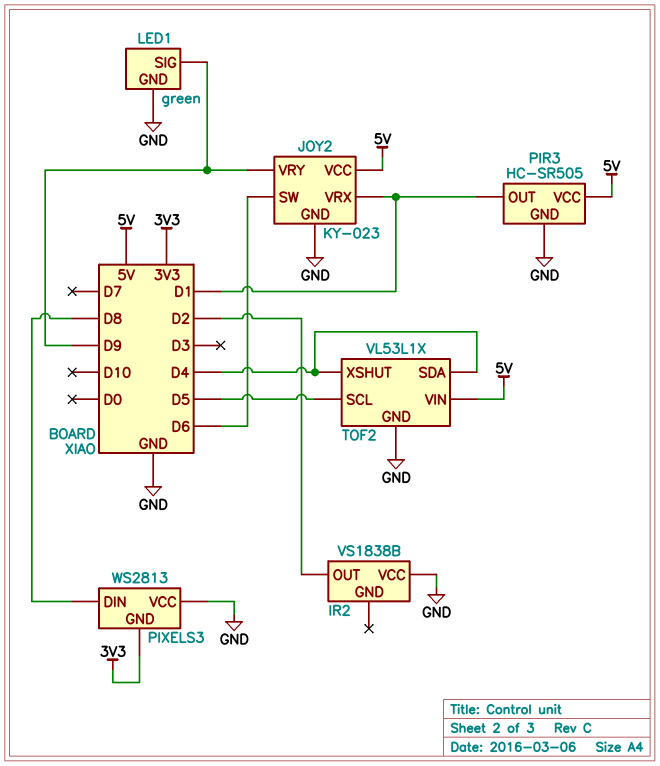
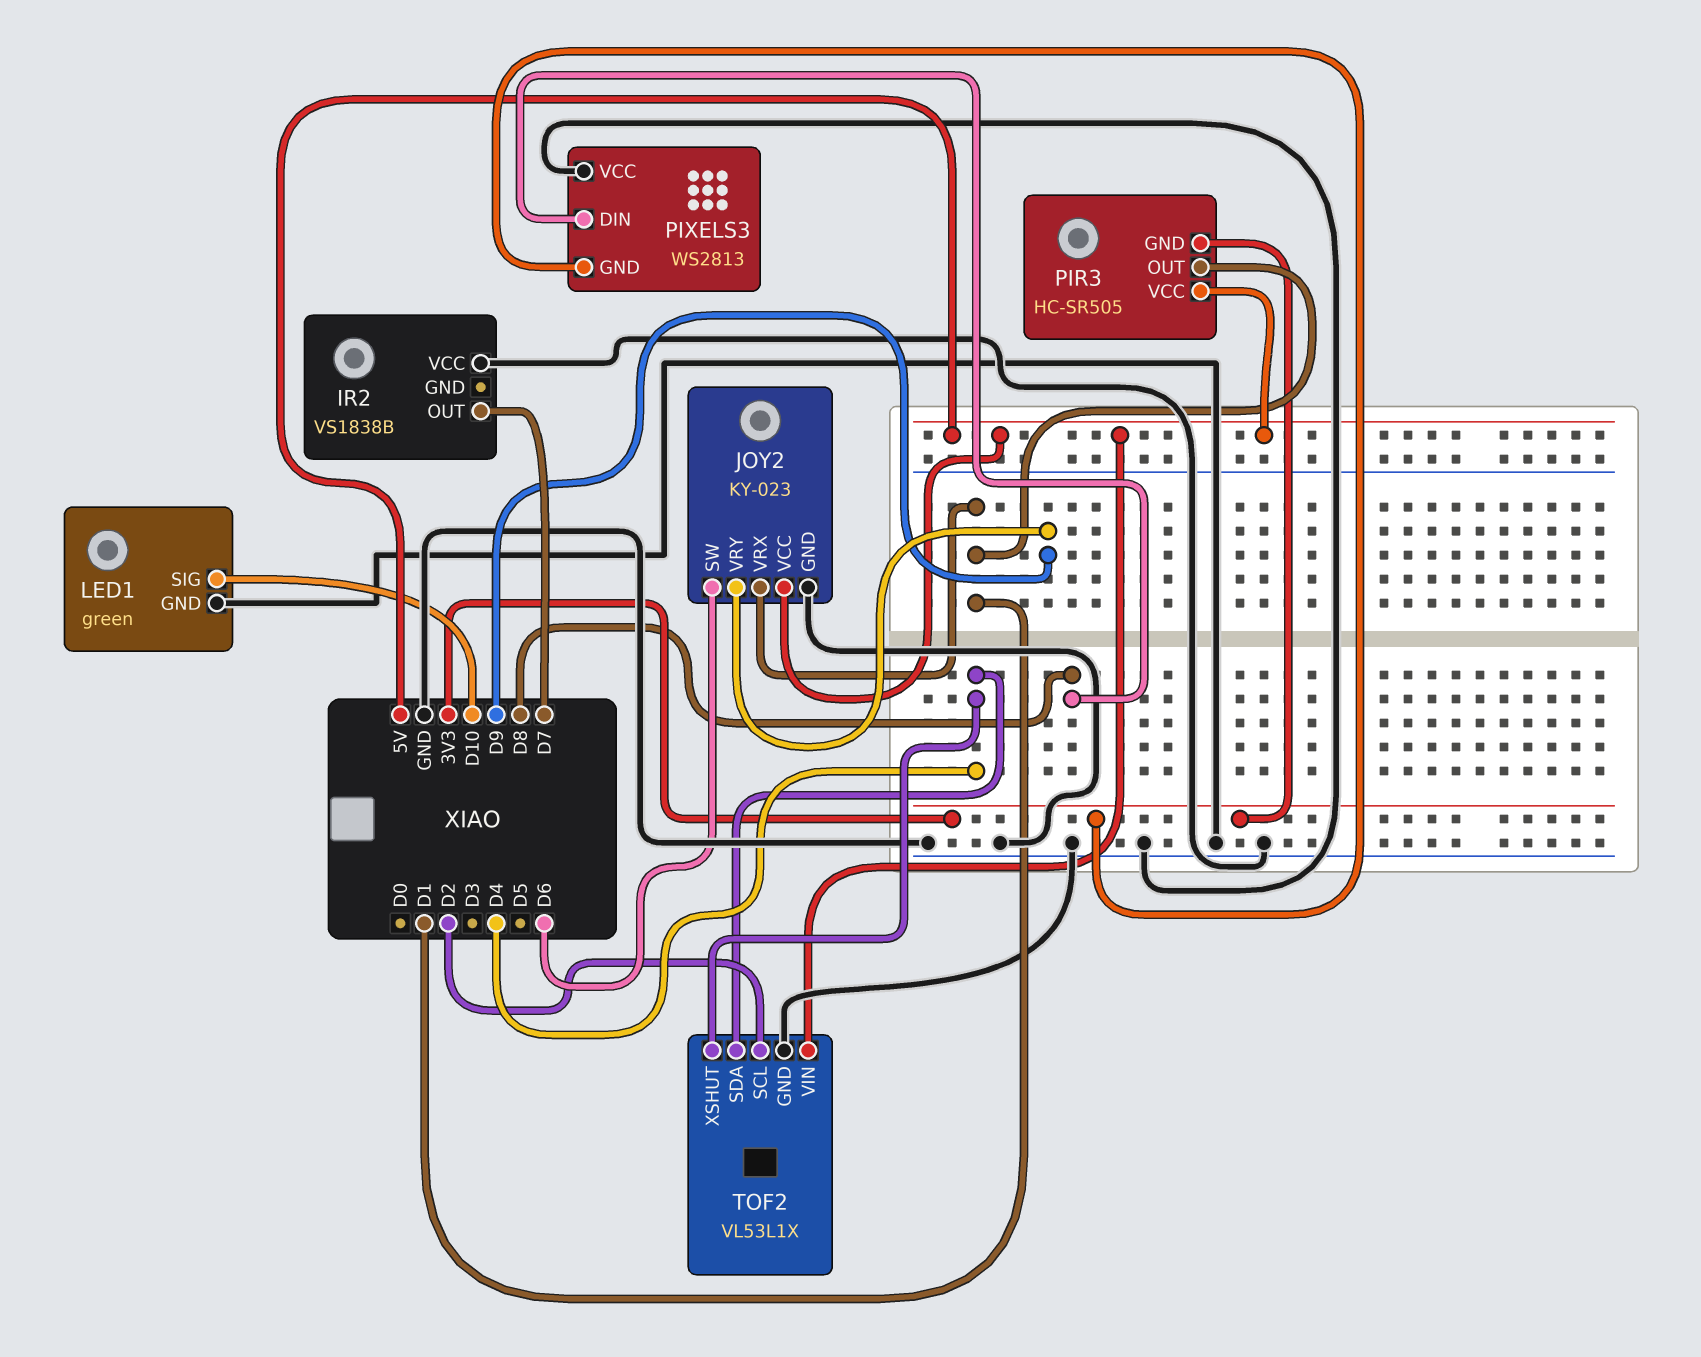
IR2 pin OUT: D2 -> D7
LED1 pin SIG: D9 -> D10
PIR3 pin GND: GND -> 3V3
TOF2 pin SCL: D5 -> D2

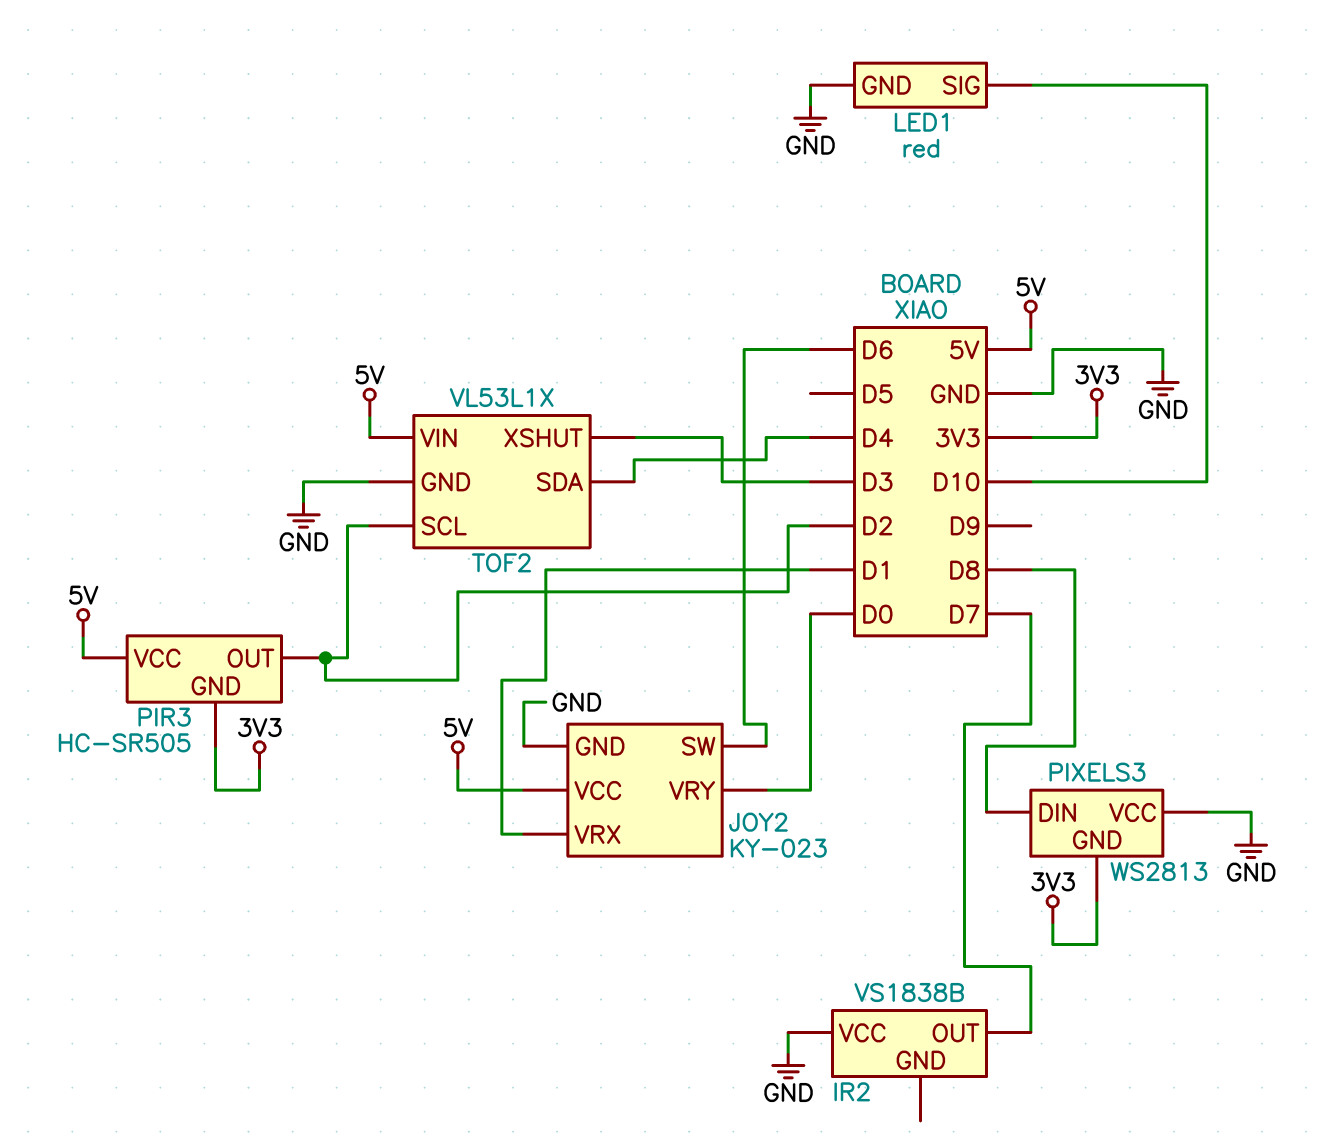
JOY2 pin VRY: D9 -> D0
LED1: green -> red
PIR3 pin OUT: D1 -> D2
TOF2 pin XSHUT: D4 -> D3

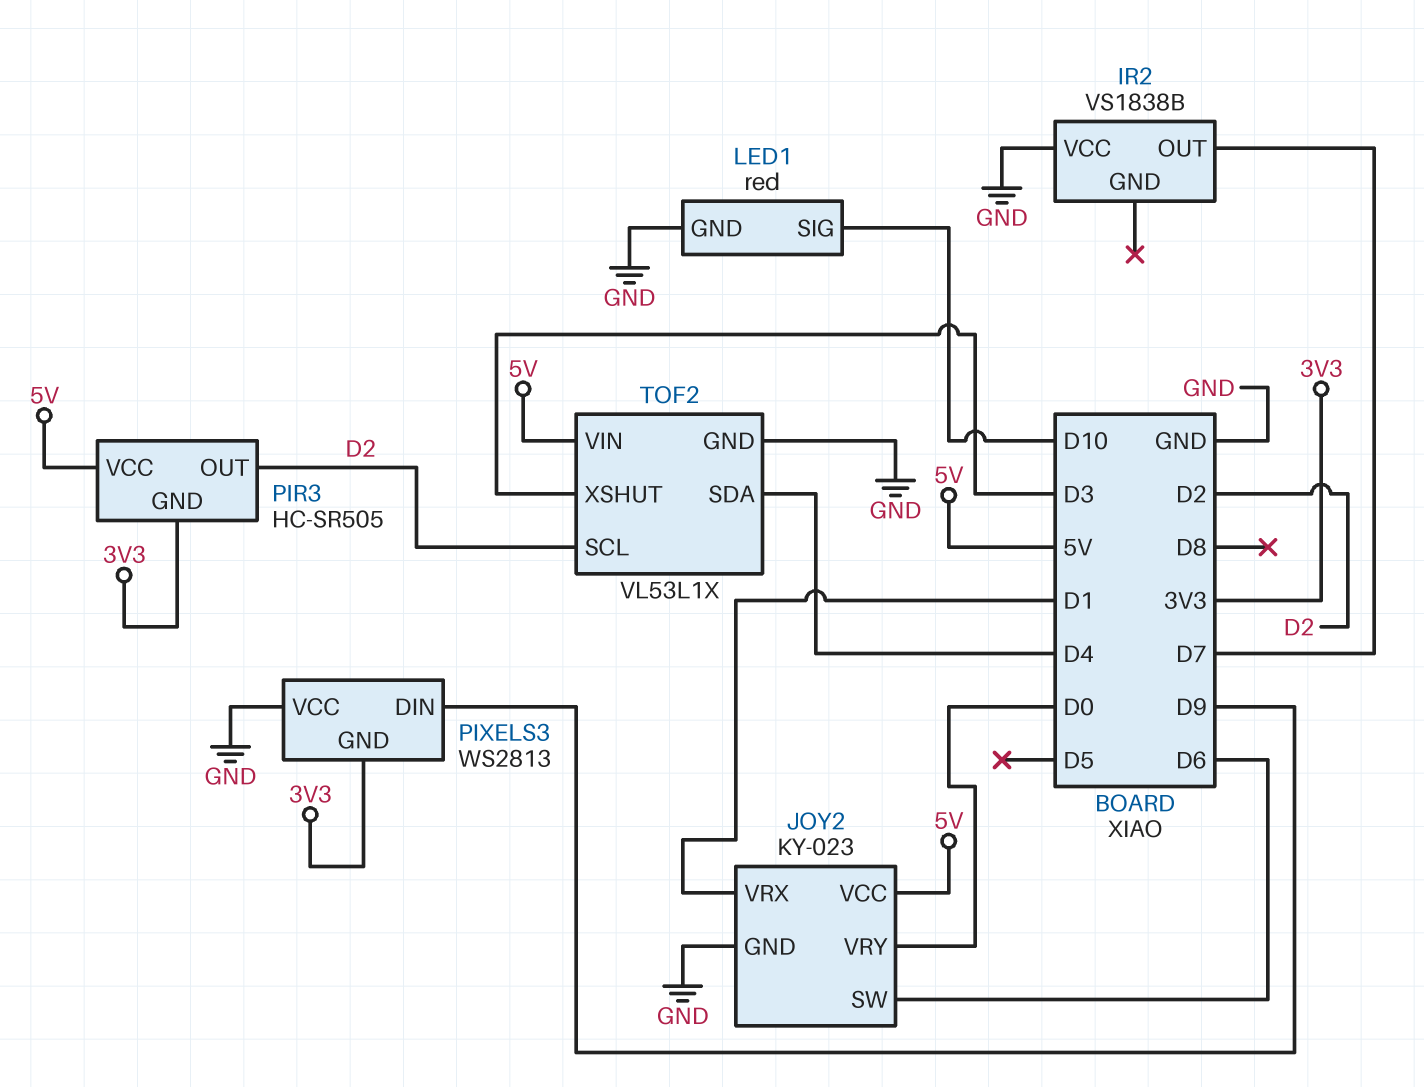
PIXELS3 pin DIN: D8 -> D9

